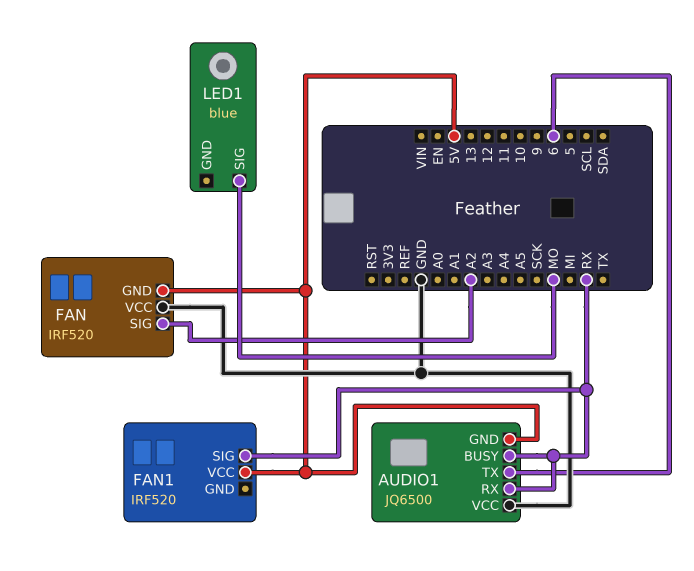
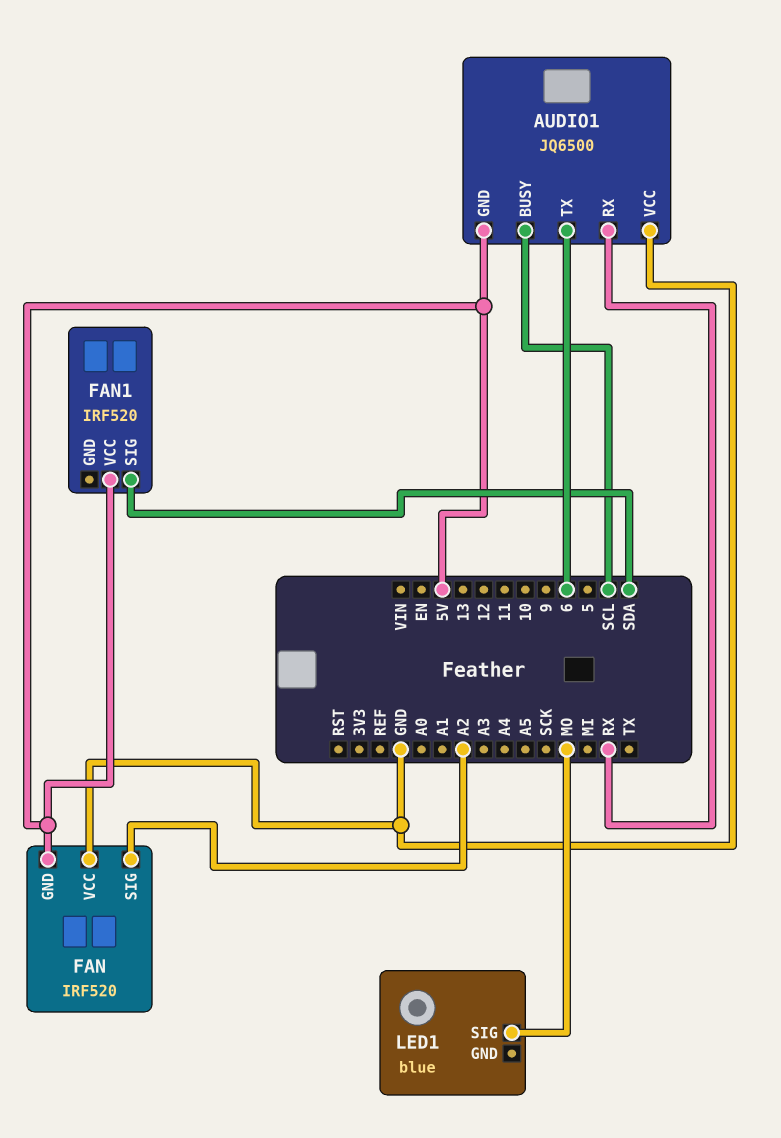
AUDIO1 pin BUSY: RX -> SCL
FAN1 pin SIG: RX -> SDA

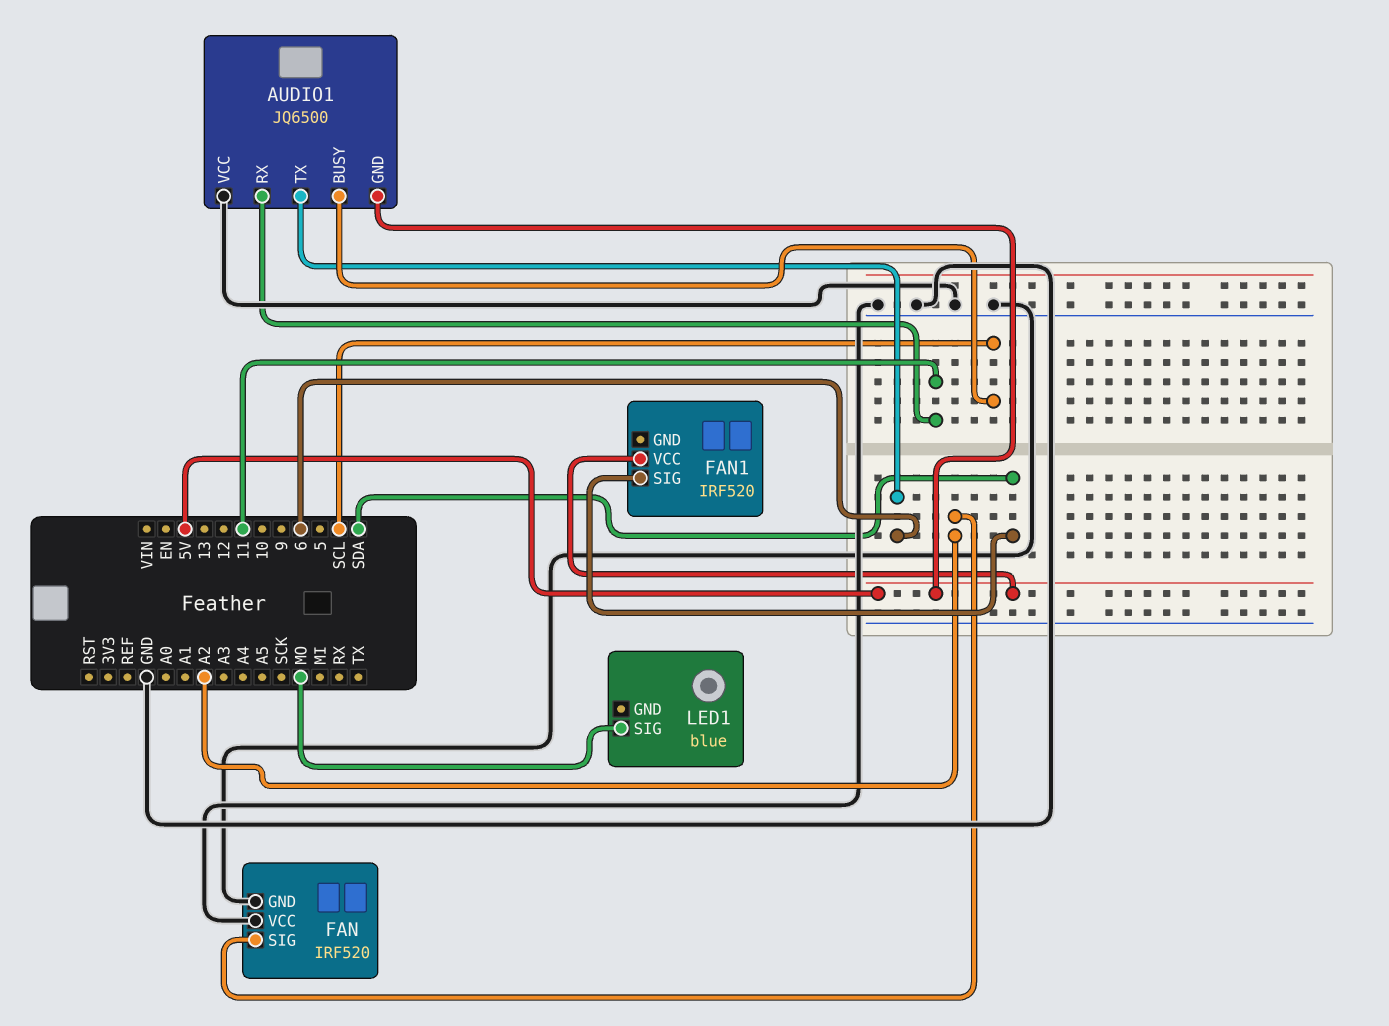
AUDIO1 pin RX: RX -> 11
FAN pin GND: 5V -> GND

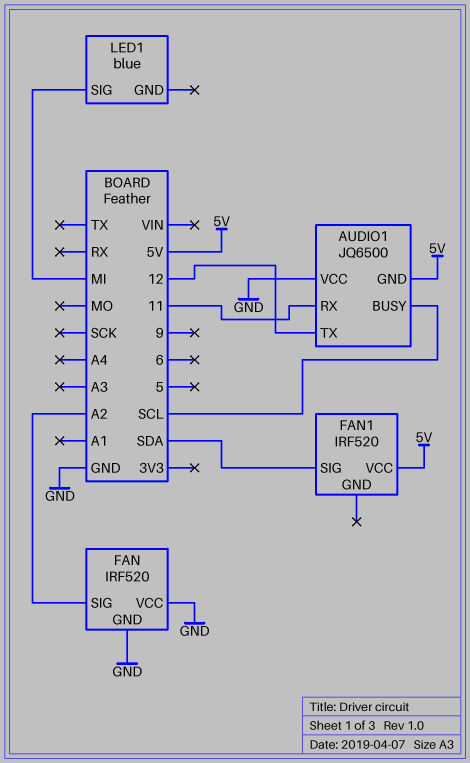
AUDIO1 pin TX: 6 -> 12
LED1 pin SIG: MO -> MI

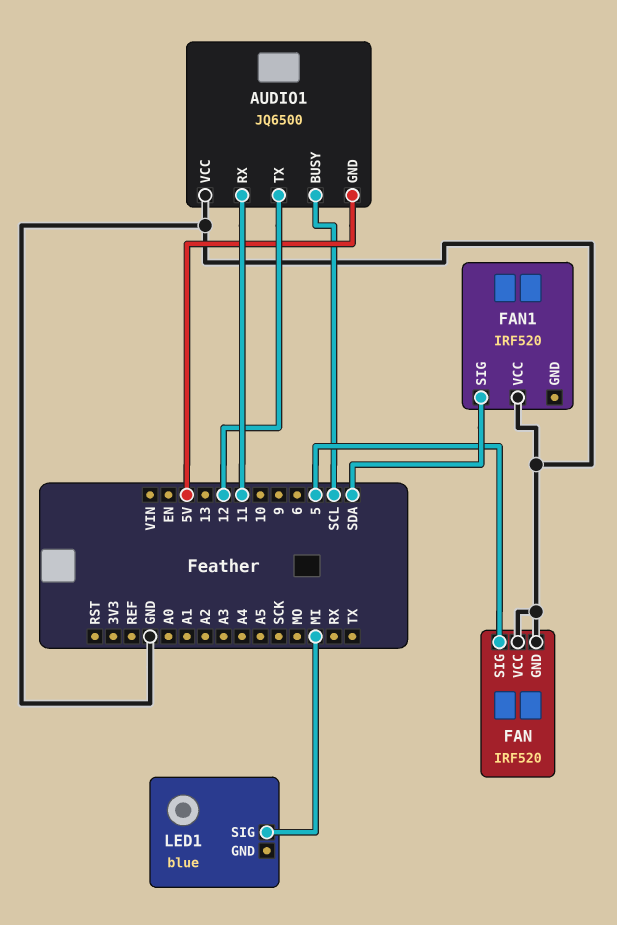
FAN pin SIG: A2 -> 5
FAN1 pin VCC: 5V -> GND

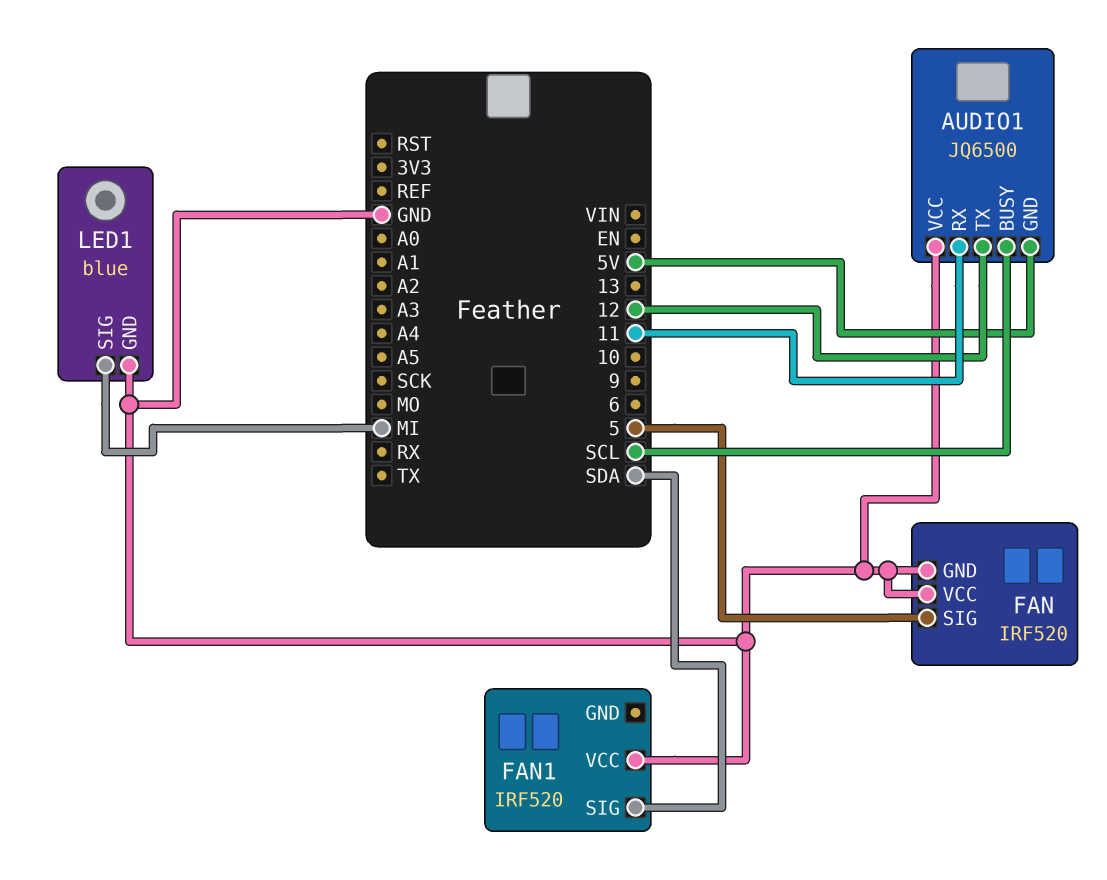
LED1 pin GND: none -> GND

